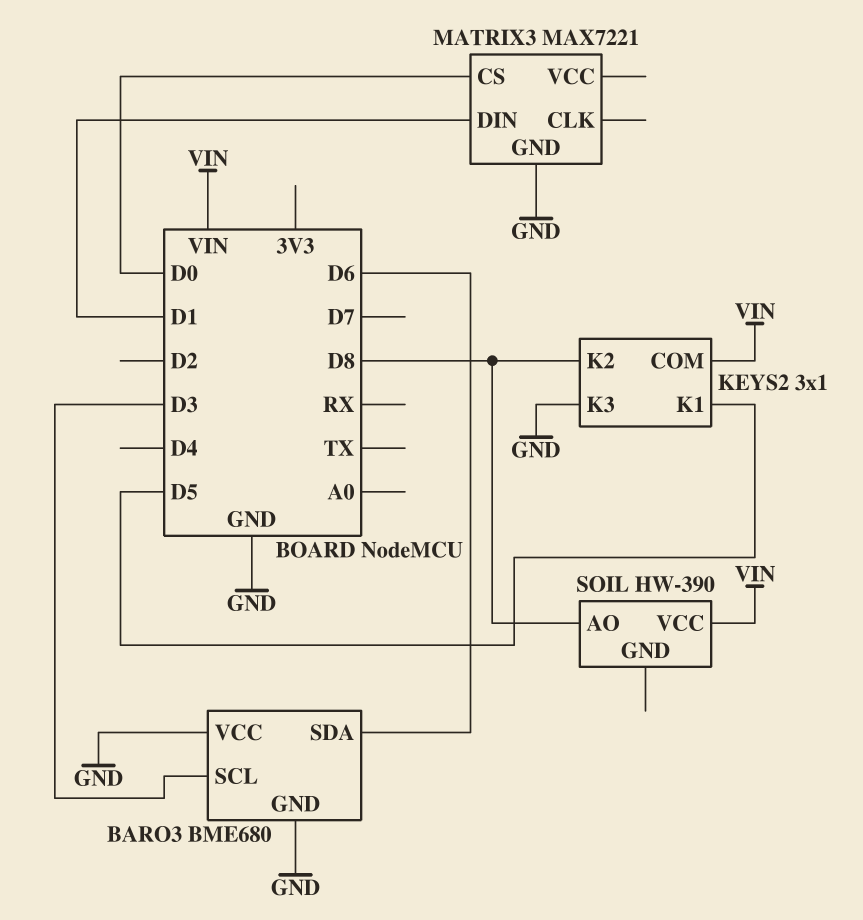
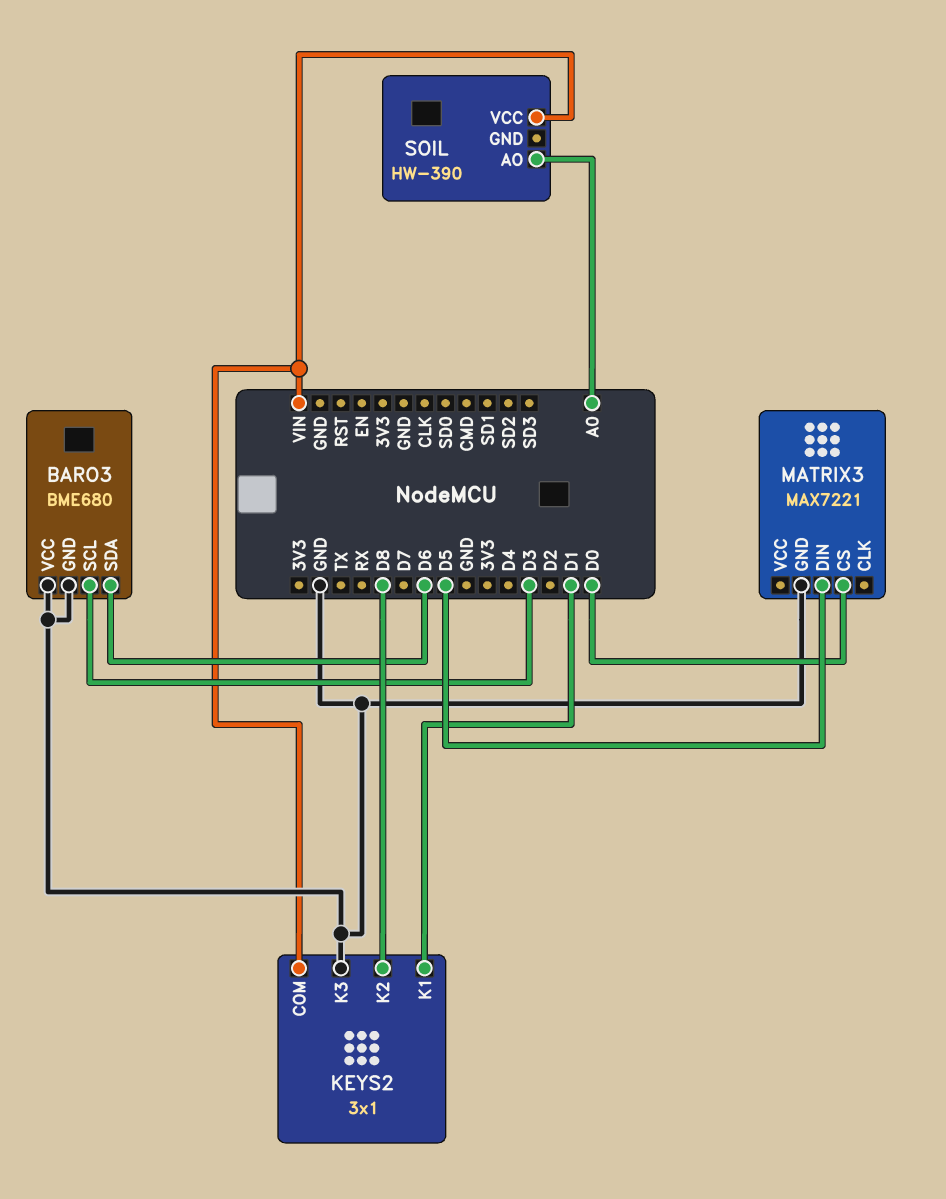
KEYS2 pin K1: D5 -> D1
MATRIX3 pin DIN: D1 -> D5
SOIL pin AO: D8 -> A0

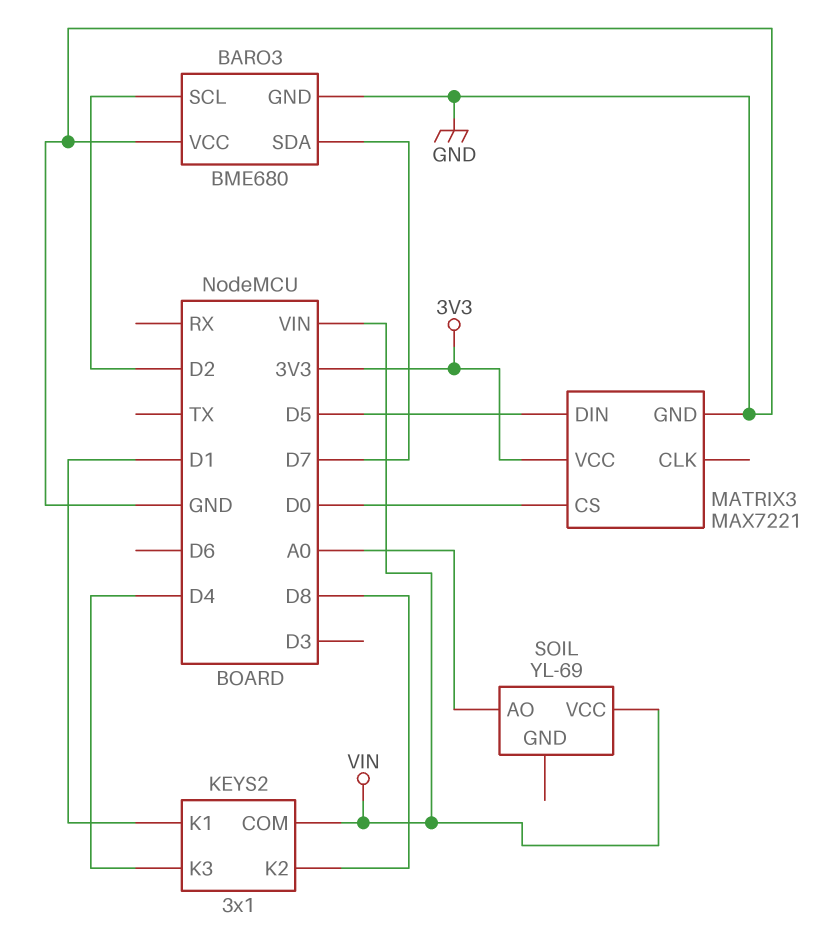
BARO3 pin SCL: D3 -> D2
BARO3 pin SDA: D6 -> D7
KEYS2 pin K3: GND -> D4
MATRIX3 pin VCC: none -> 3V3
SOIL: HW-390 -> YL-69

